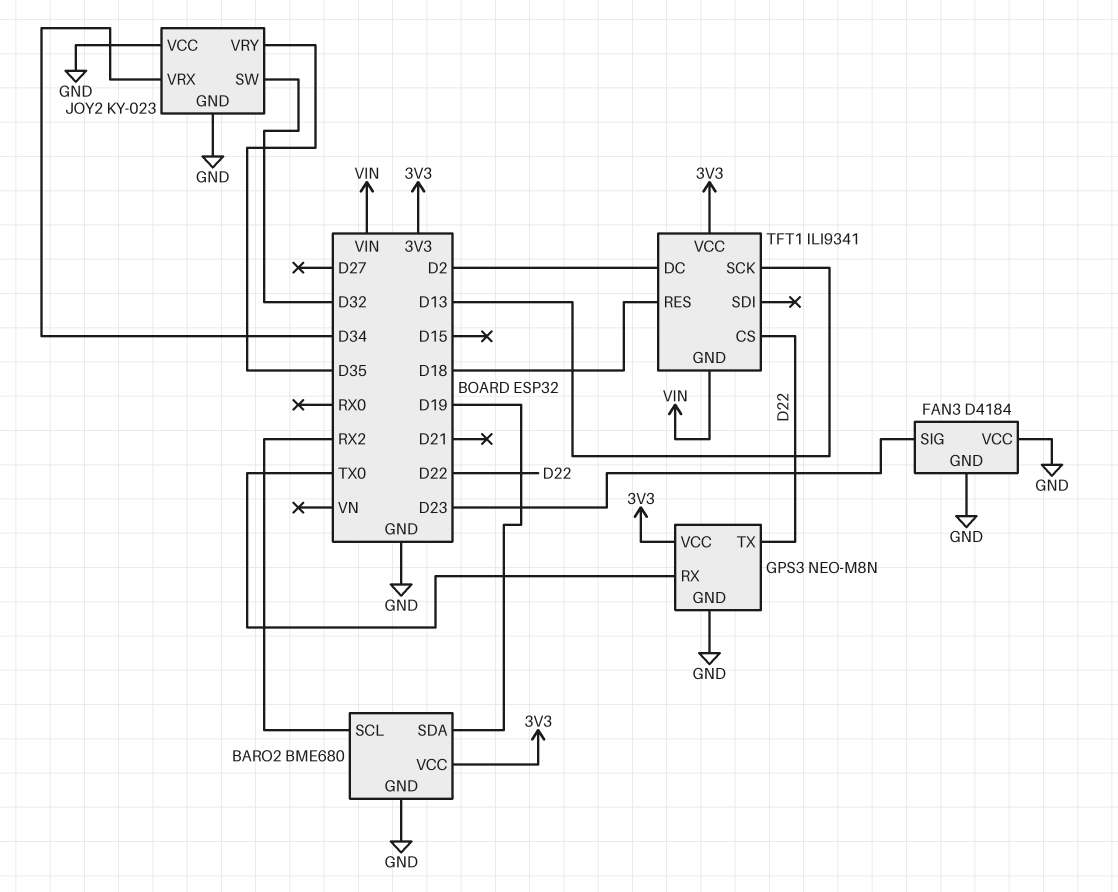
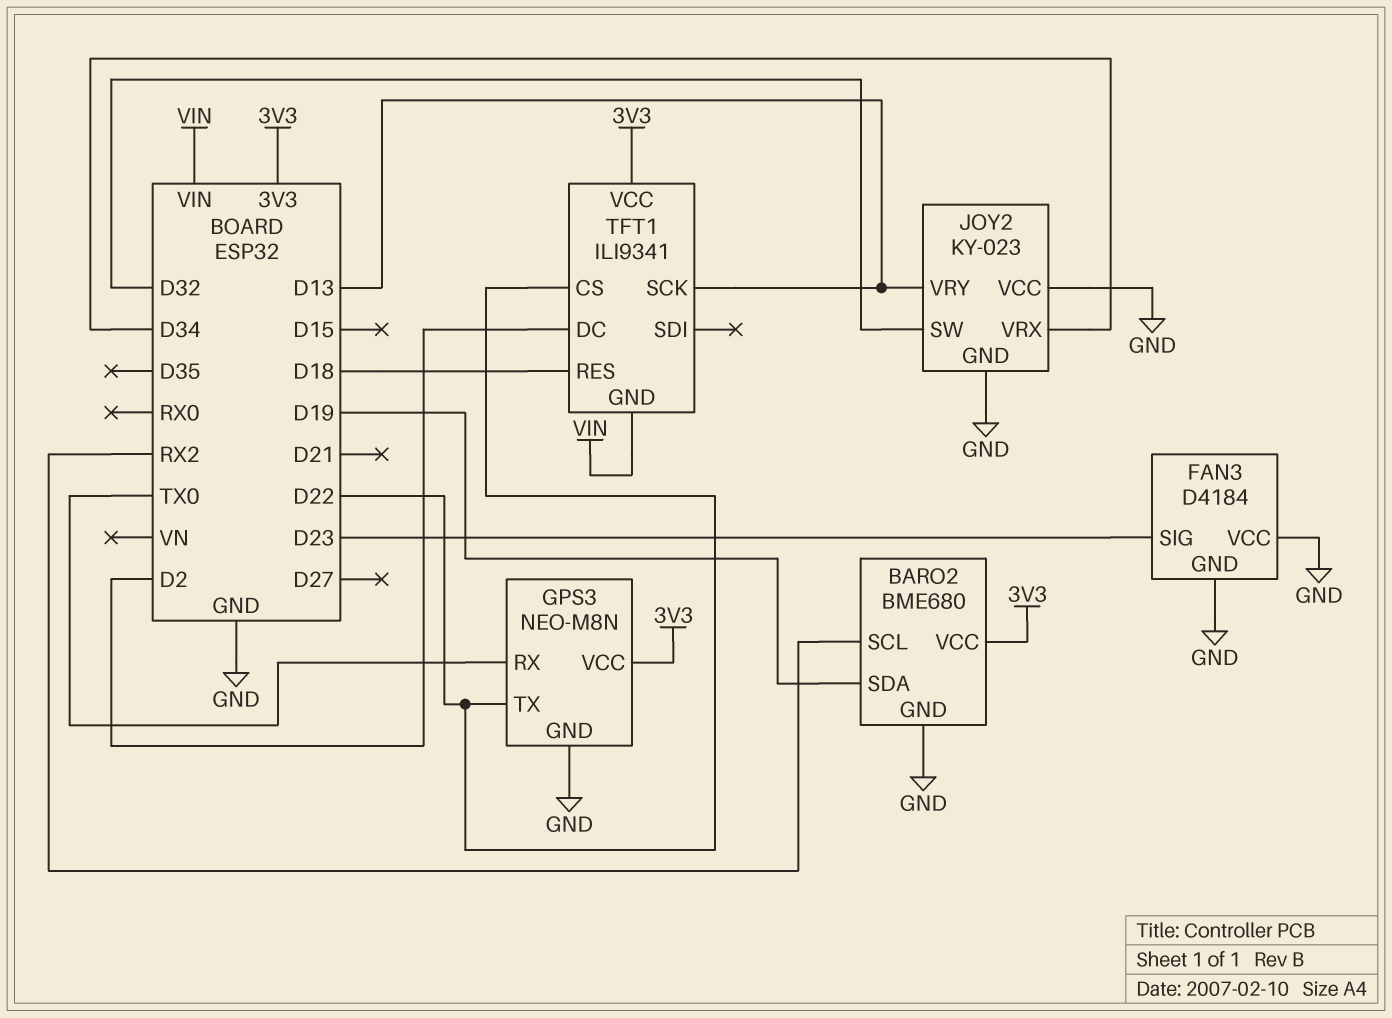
JOY2 pin VRY: D35 -> D13

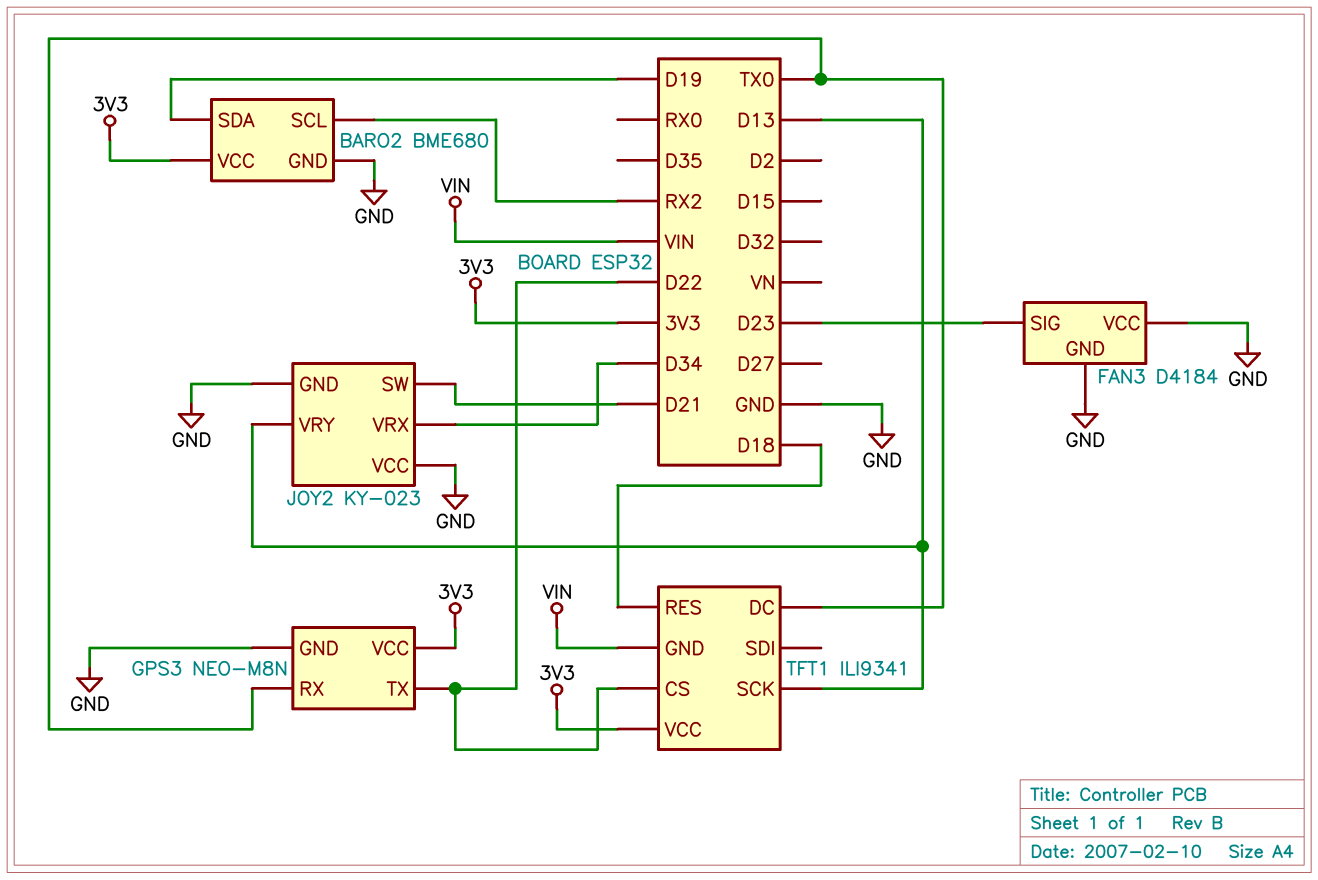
JOY2 pin SW: D32 -> D21
TFT1 pin DC: D2 -> TX0

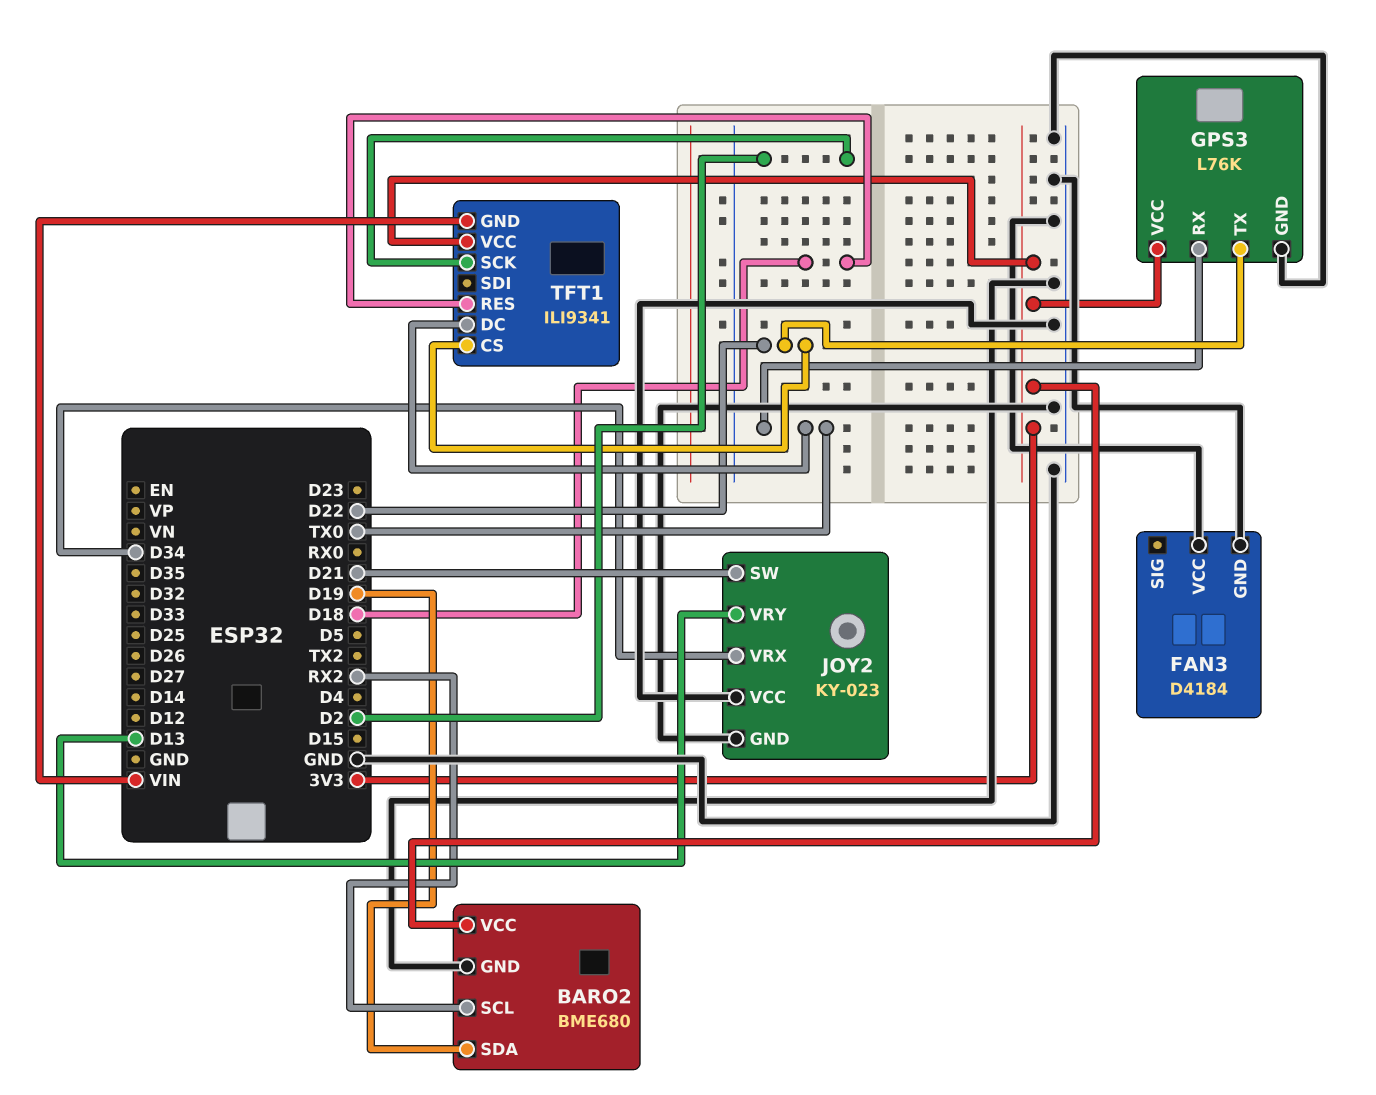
FAN3 pin SIG: D23 -> none
GPS3: NEO-M8N -> L76K
TFT1 pin SCK: D13 -> D2

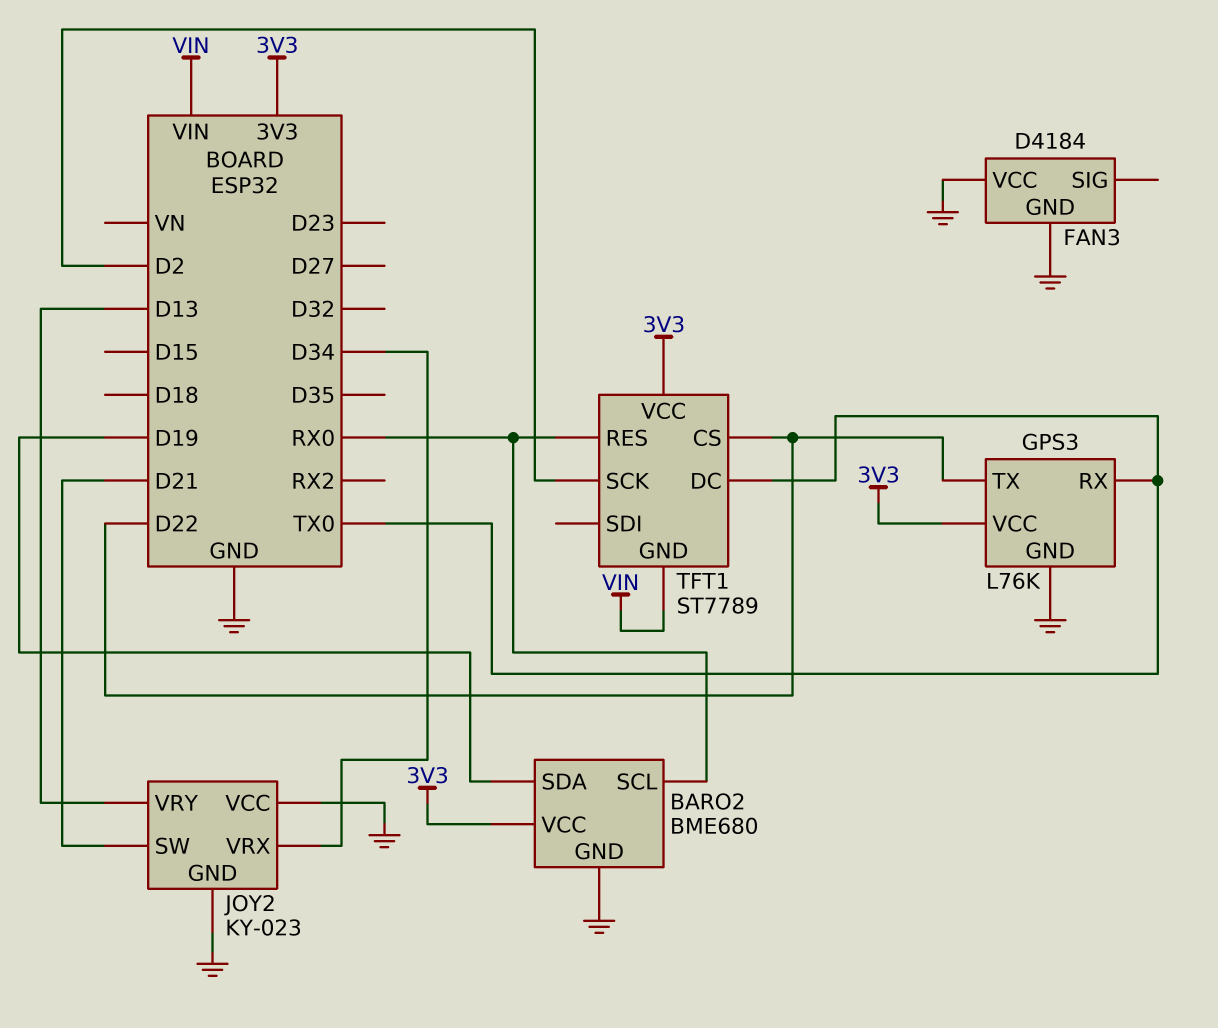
BARO2 pin SCL: RX2 -> RX0
TFT1: ILI9341 -> ST7789
TFT1 pin RES: D18 -> RX0

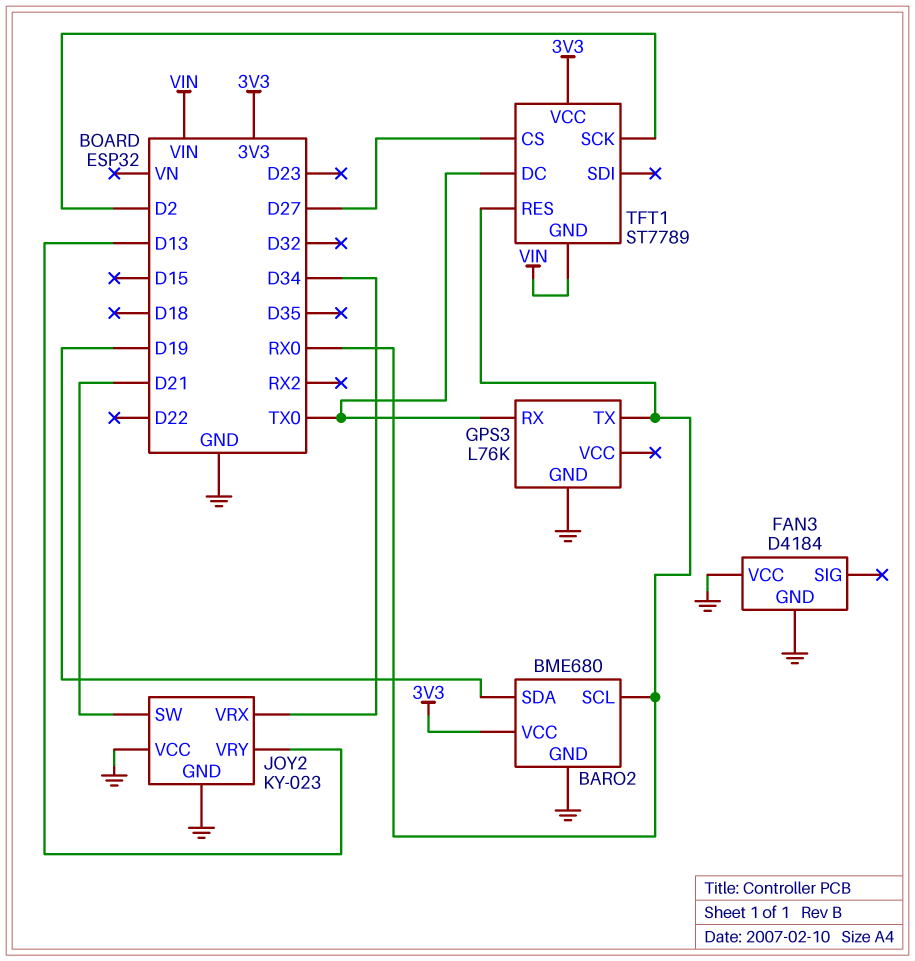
GPS3 pin TX: D22 -> RX0
GPS3 pin VCC: 3V3 -> none
TFT1 pin CS: D22 -> D27

